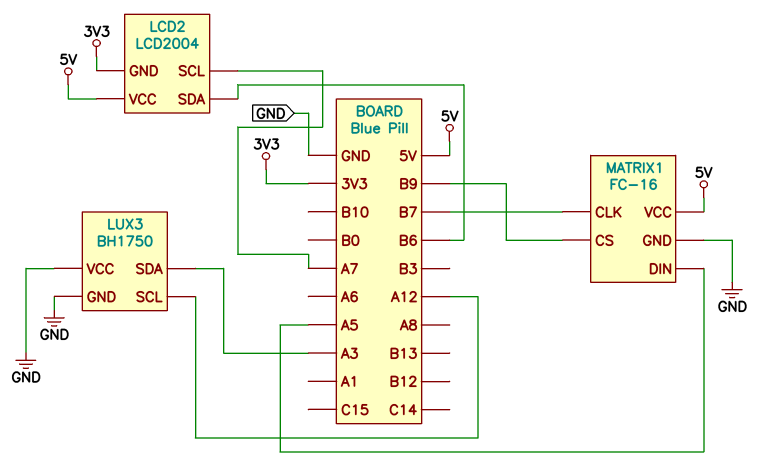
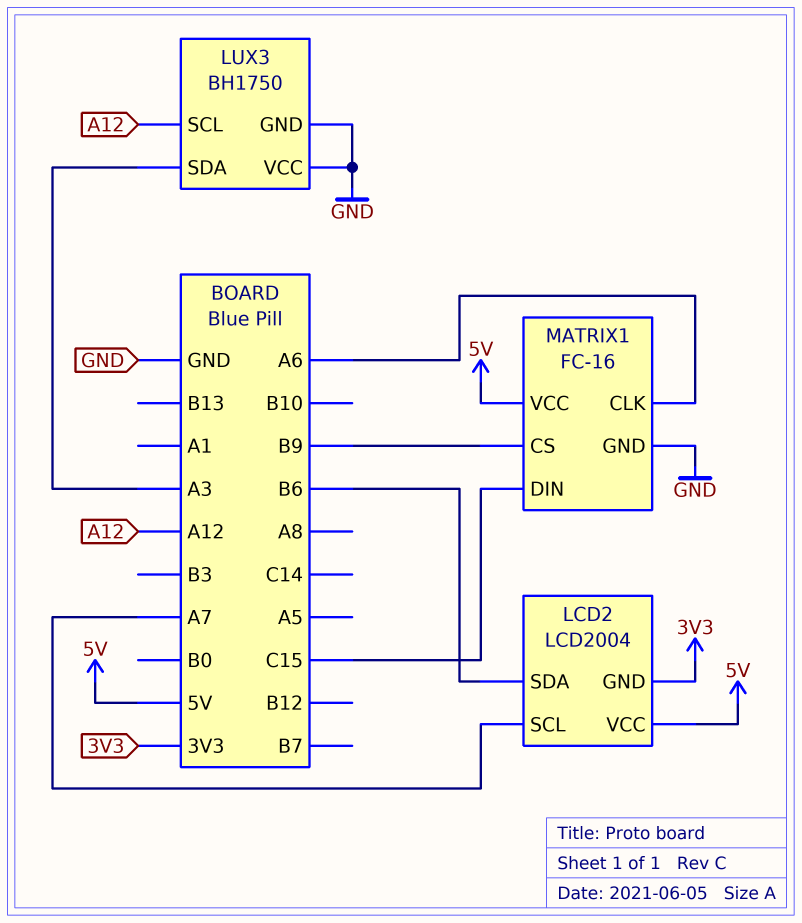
MATRIX1 pin CLK: B7 -> A6
MATRIX1 pin DIN: A5 -> C15

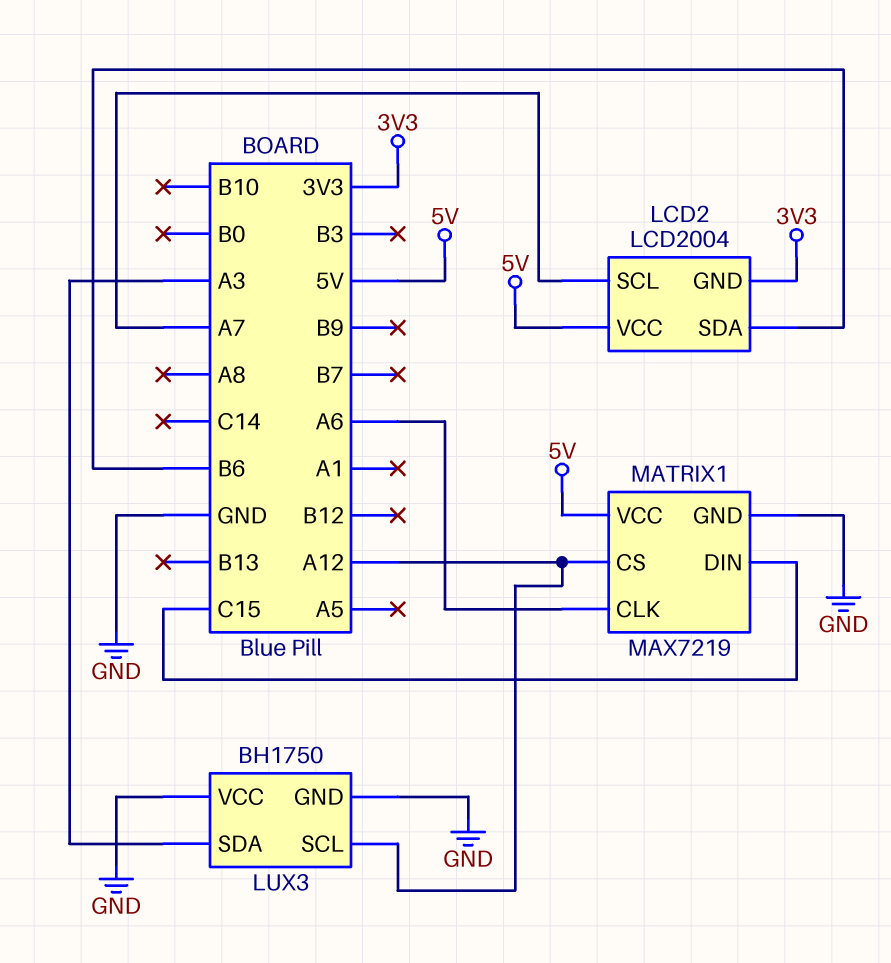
MATRIX1: FC-16 -> MAX7219
MATRIX1 pin CS: B9 -> A12

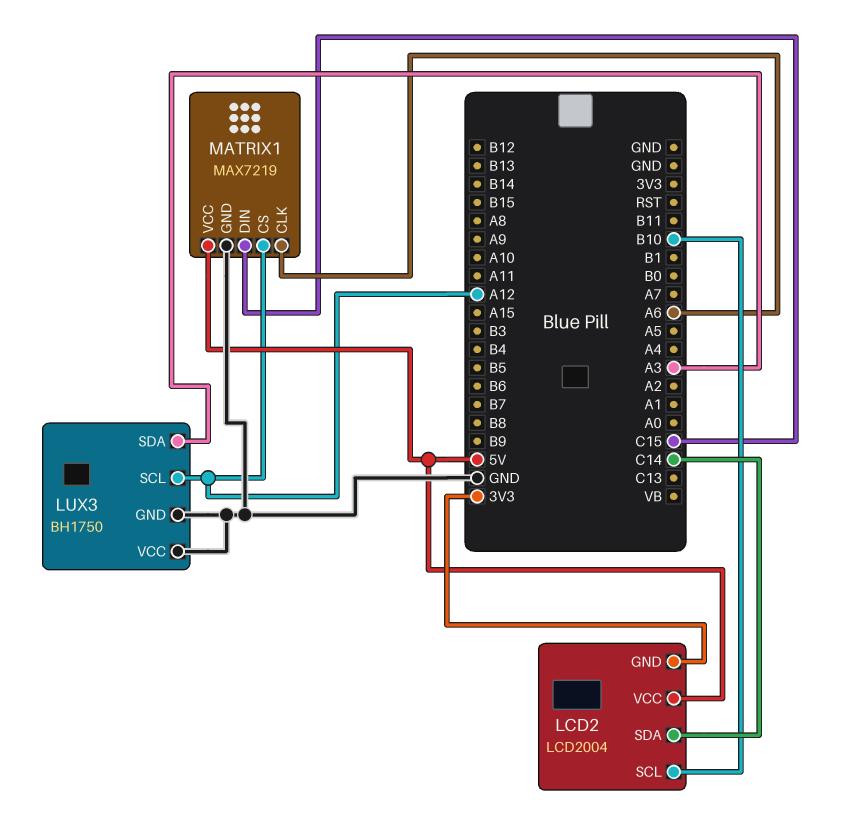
LCD2 pin SCL: A7 -> B10
LCD2 pin SDA: B6 -> C14

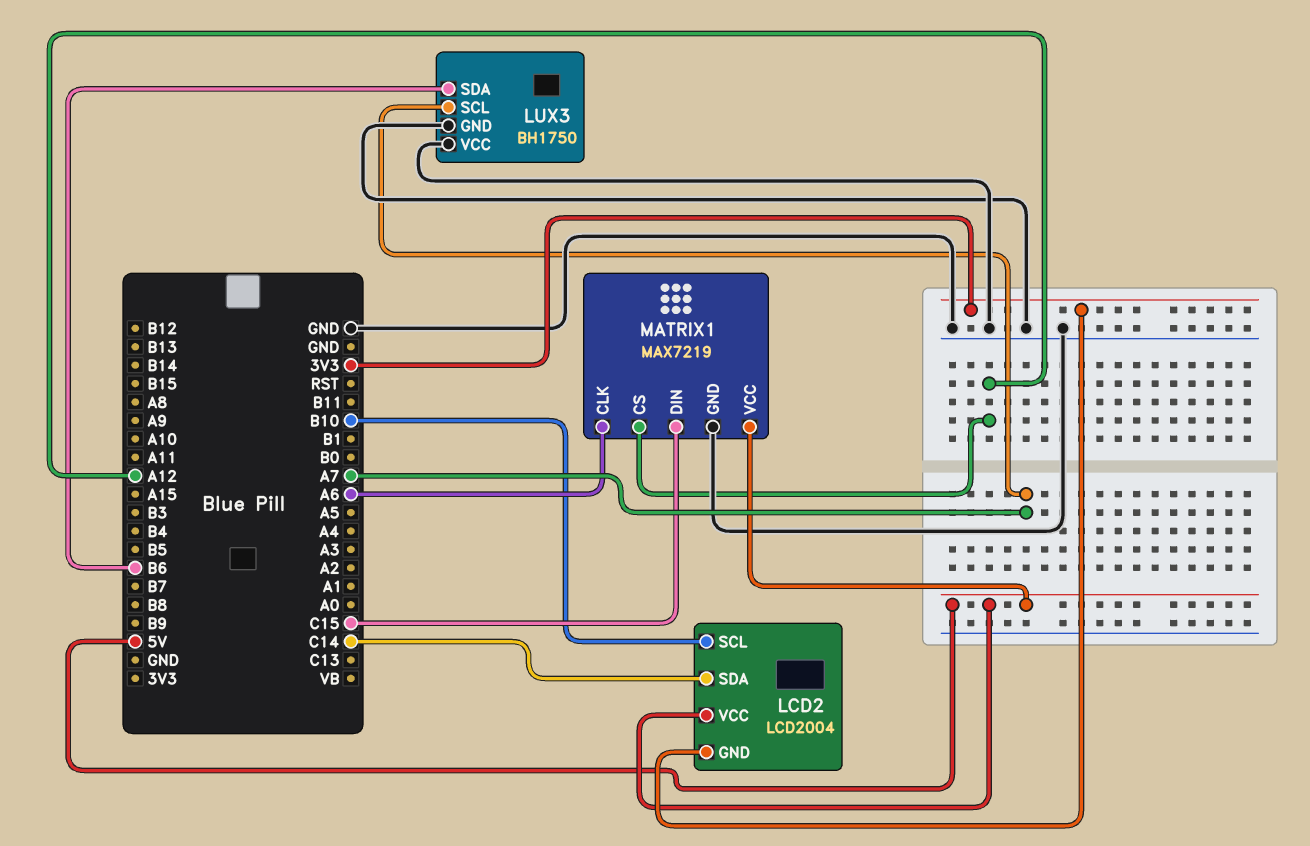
LUX3 pin SCL: A12 -> A7
LUX3 pin SDA: A3 -> B6

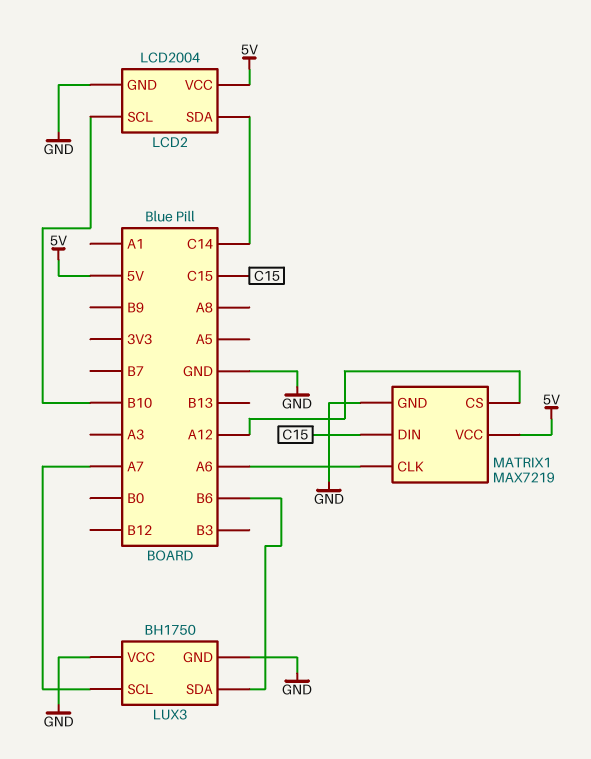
LCD2 pin GND: 3V3 -> GND

